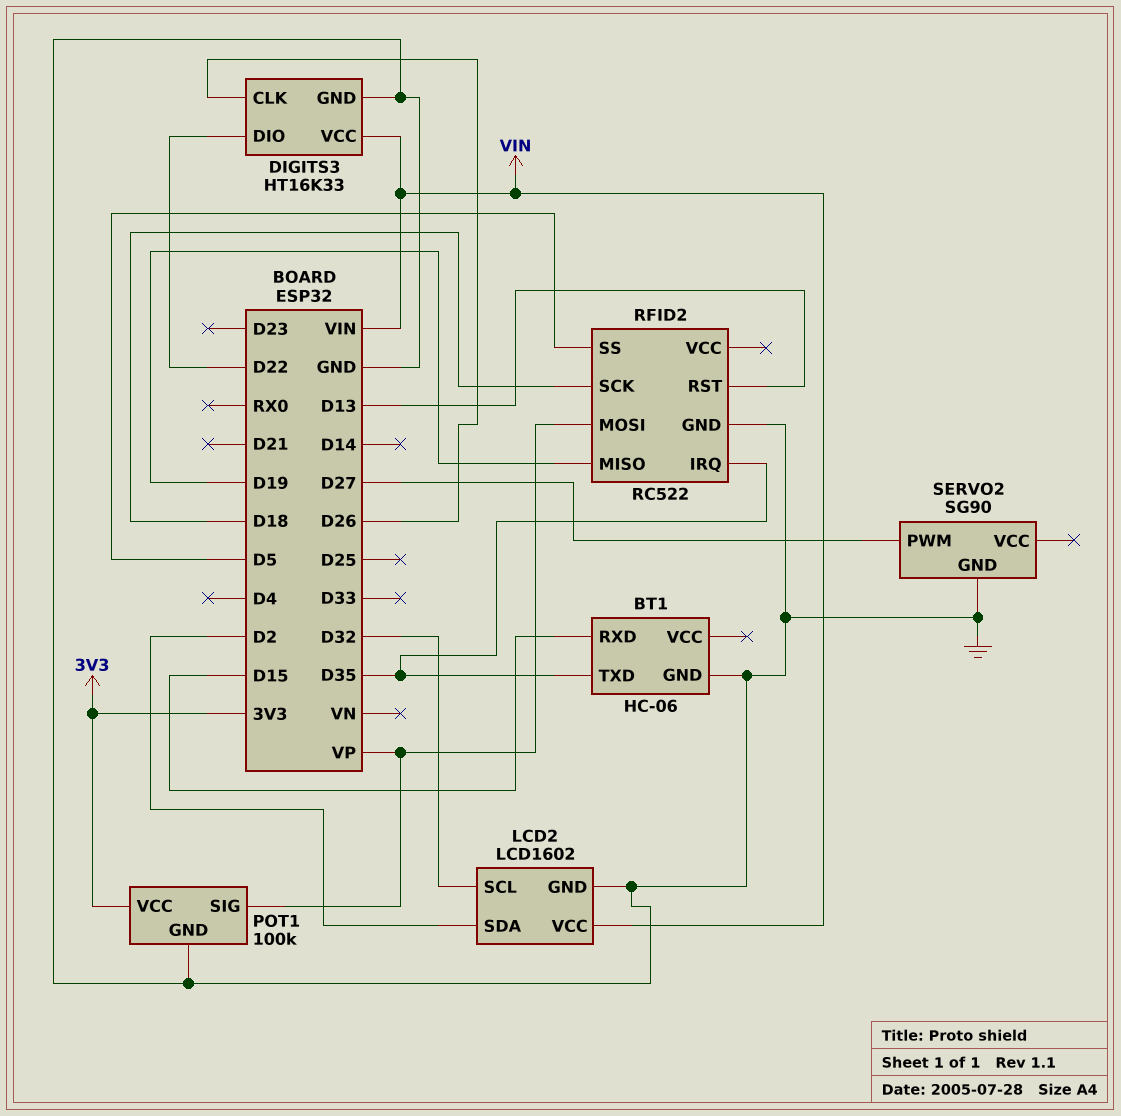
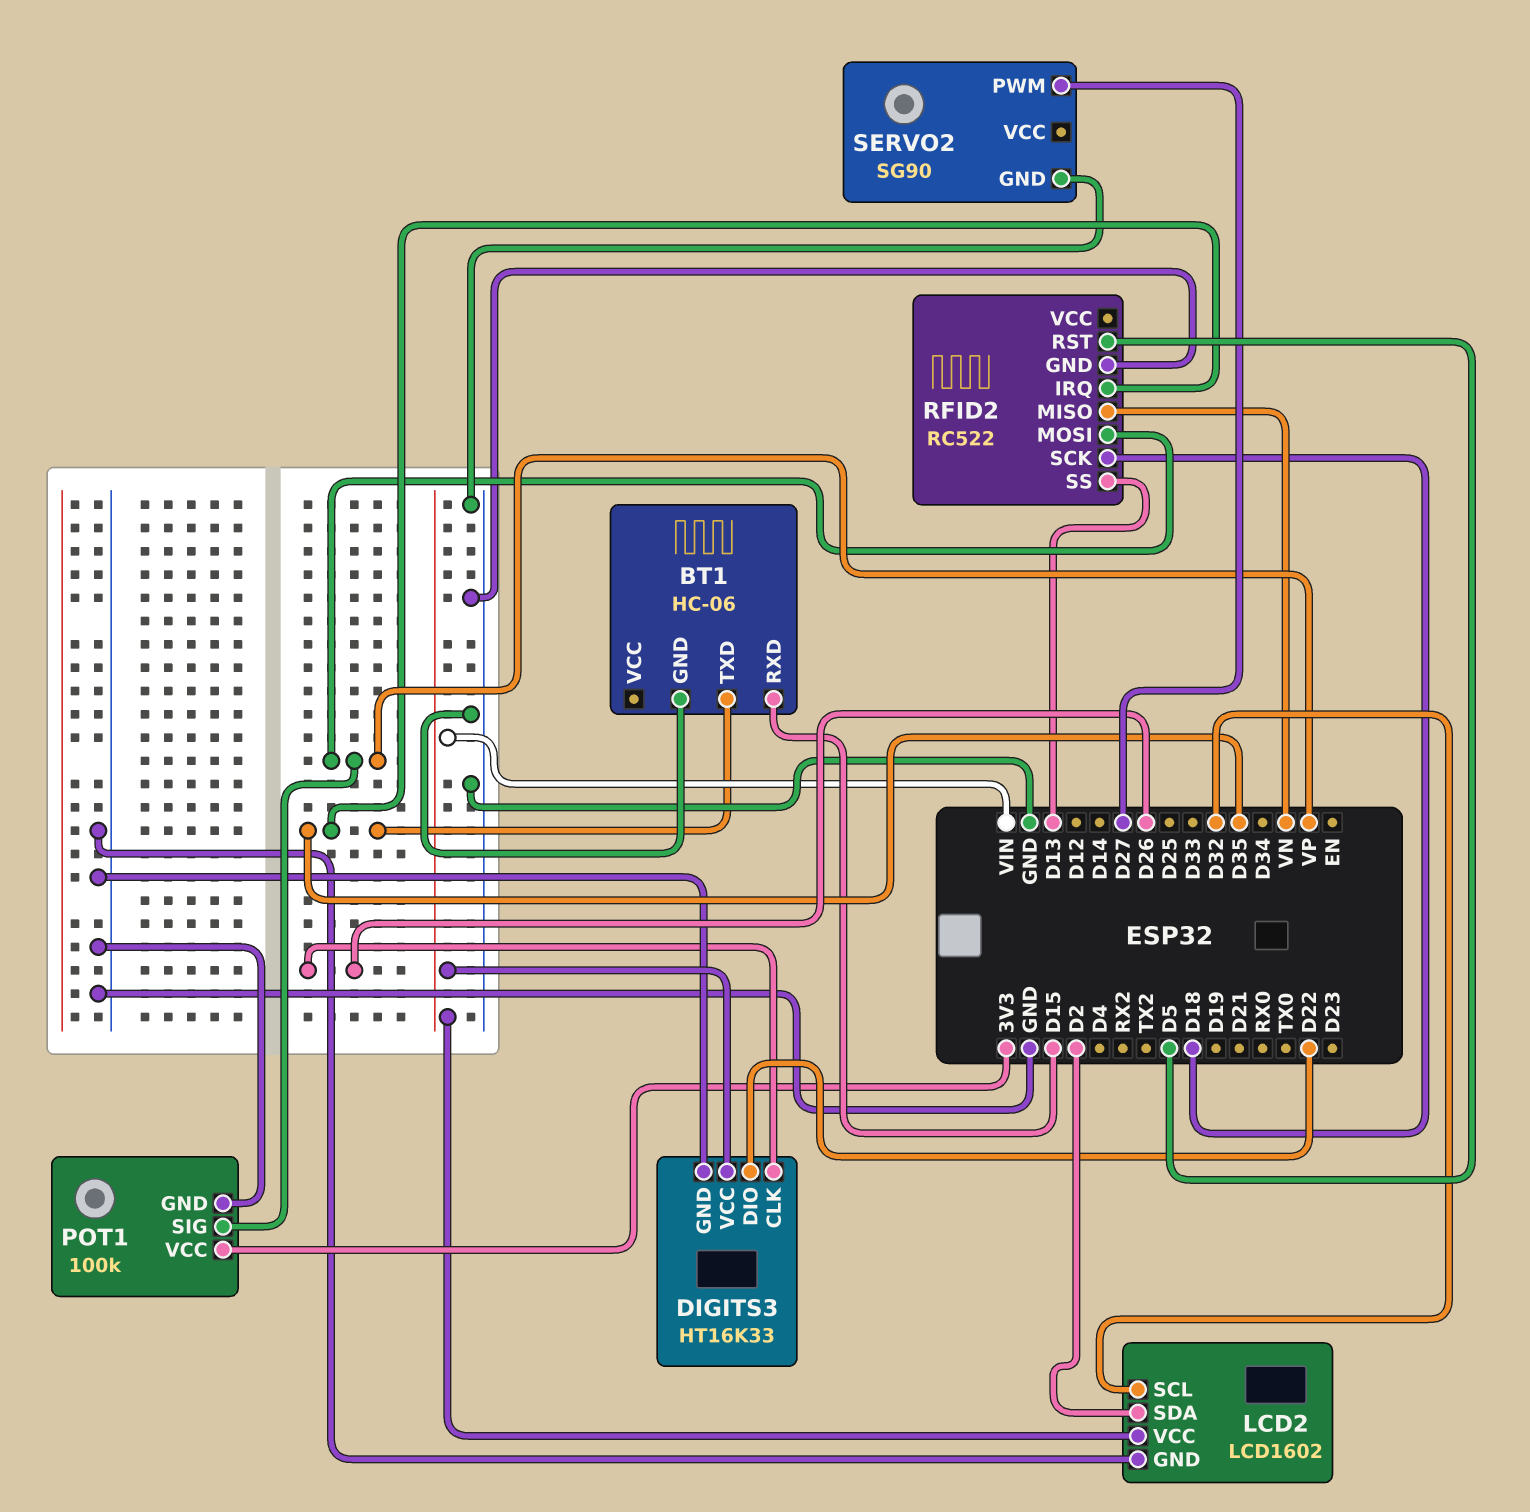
RFID2 pin MISO: D19 -> VN
RFID2 pin RST: D13 -> D5
RFID2 pin SS: D5 -> D13

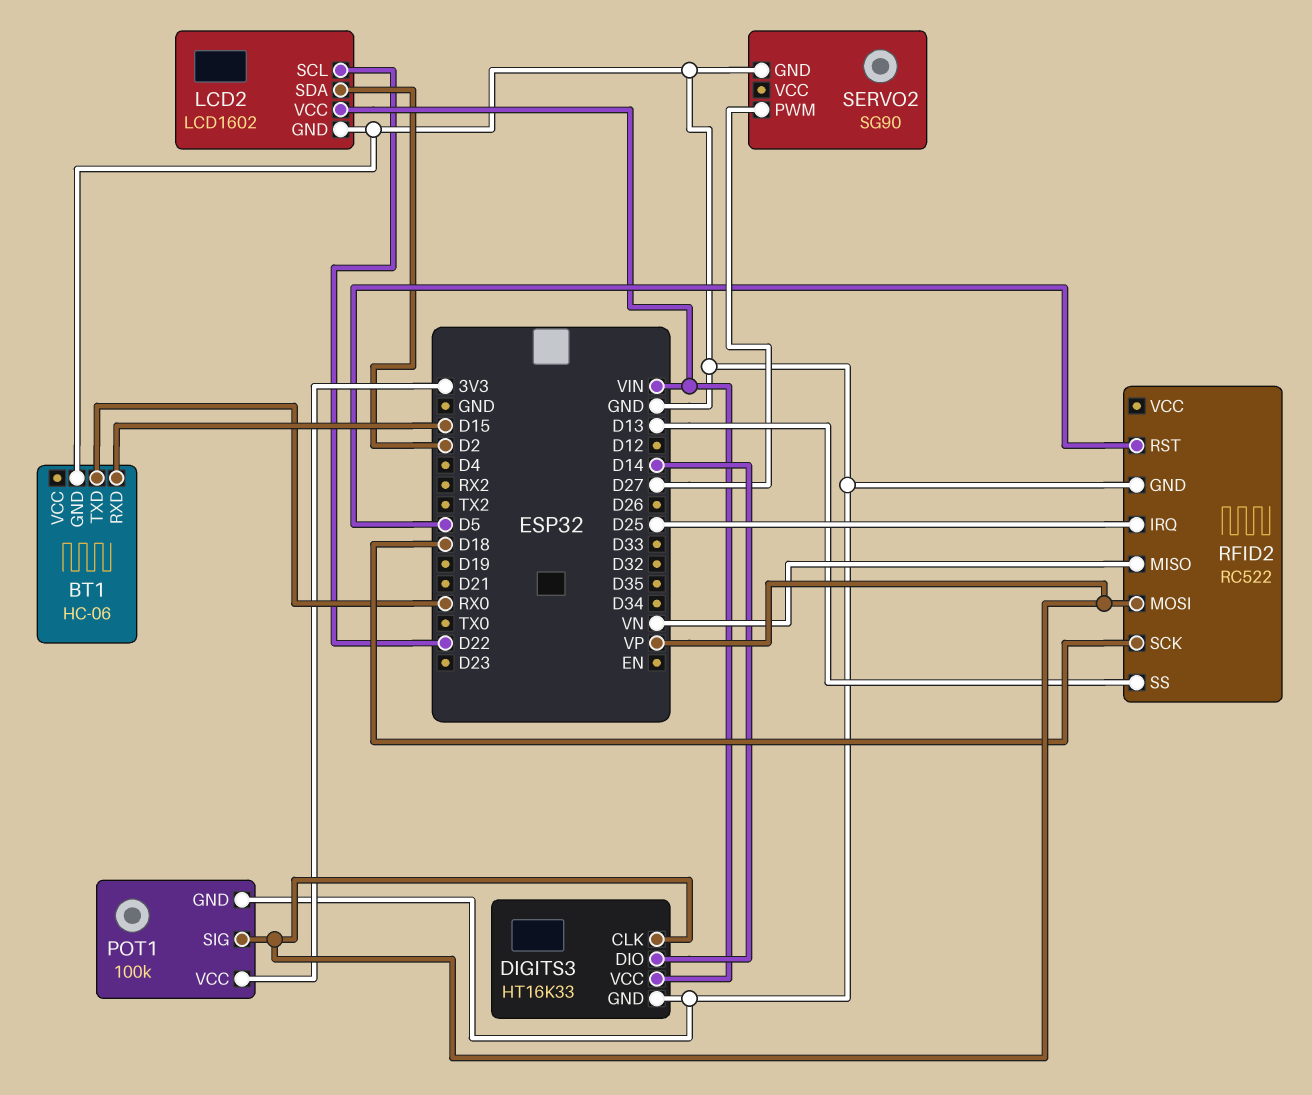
BT1 pin TXD: D35 -> RX0
DIGITS3 pin CLK: D26 -> VP
DIGITS3 pin DIO: D22 -> D14
LCD2 pin SCL: D32 -> D22
RFID2 pin IRQ: D35 -> D25

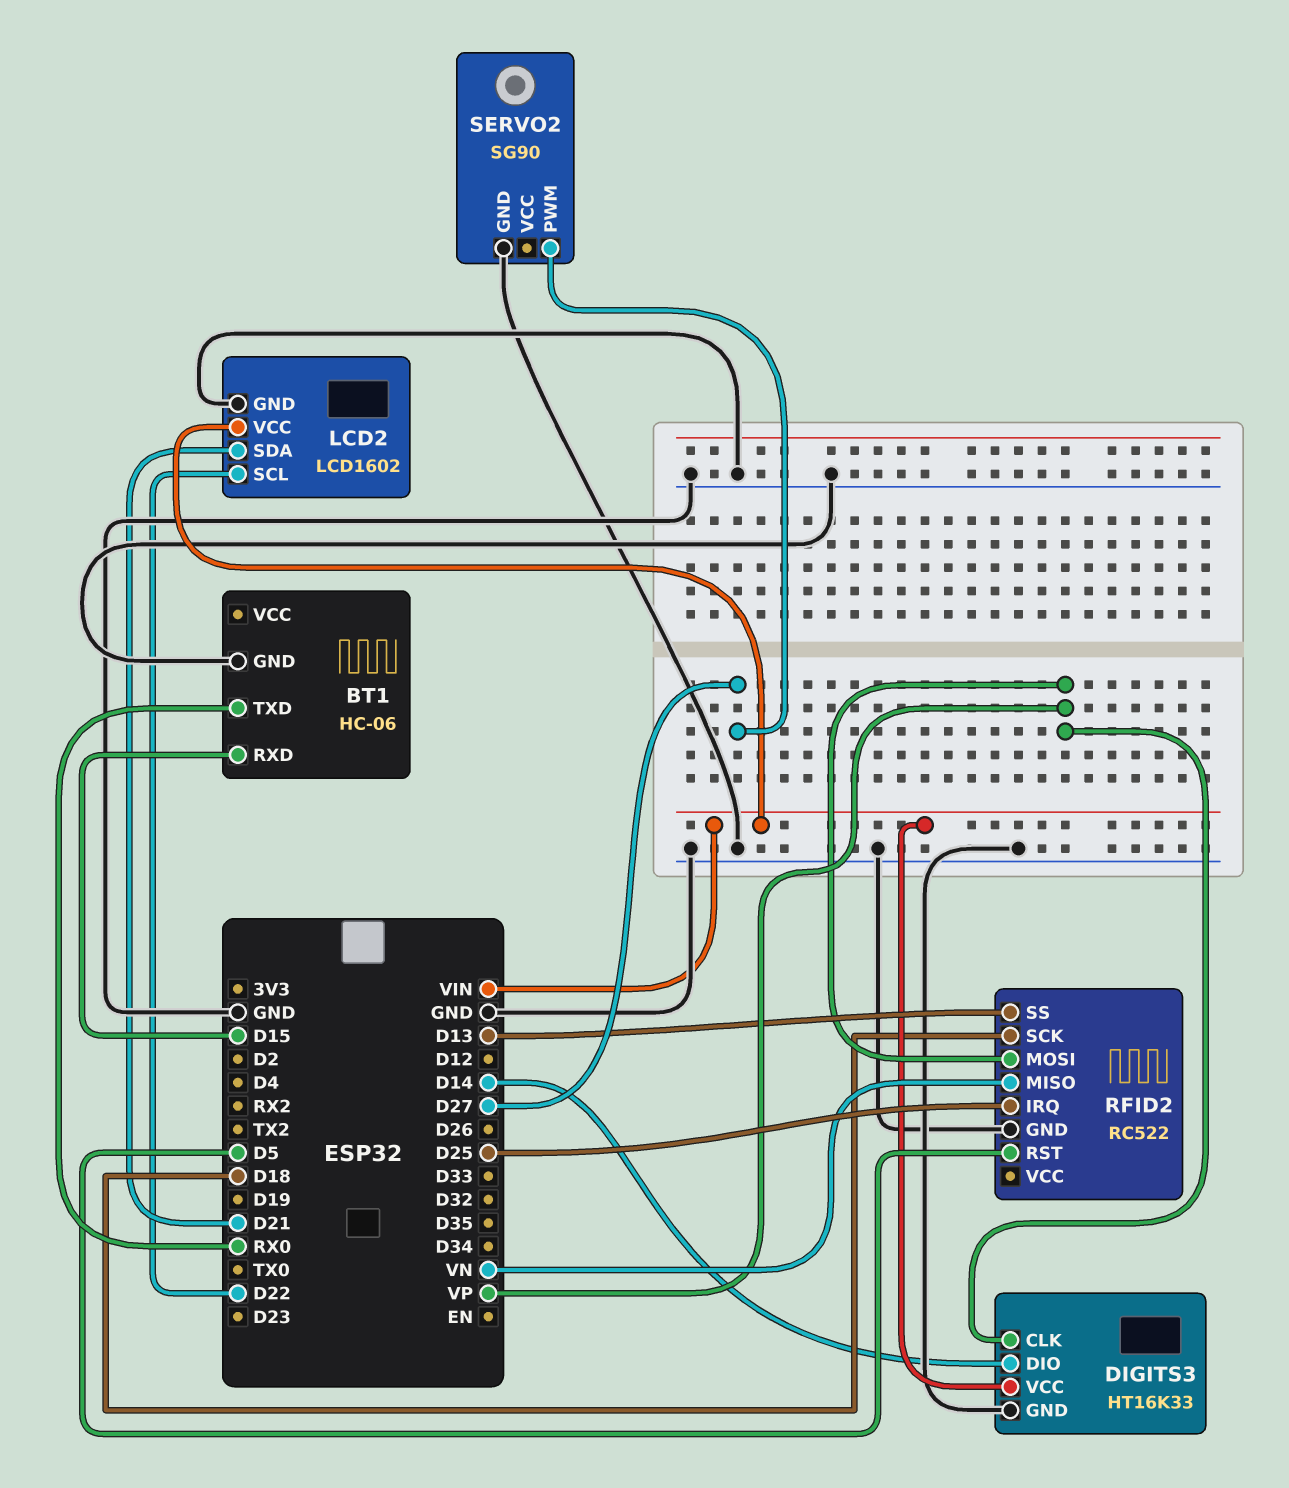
LCD2 pin SDA: D2 -> D21
POT1: 100k -> none
POT1 pin GND: GND -> none
POT1 pin SIG: VP -> none
POT1 pin VCC: 3V3 -> none

